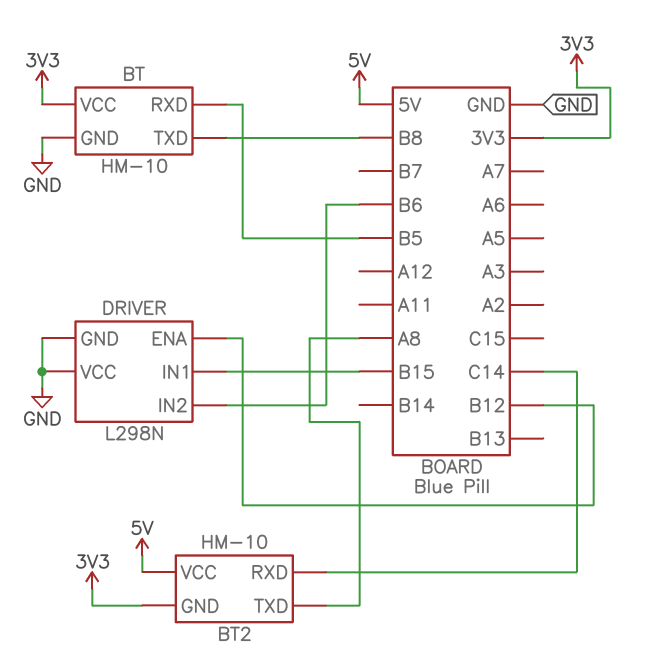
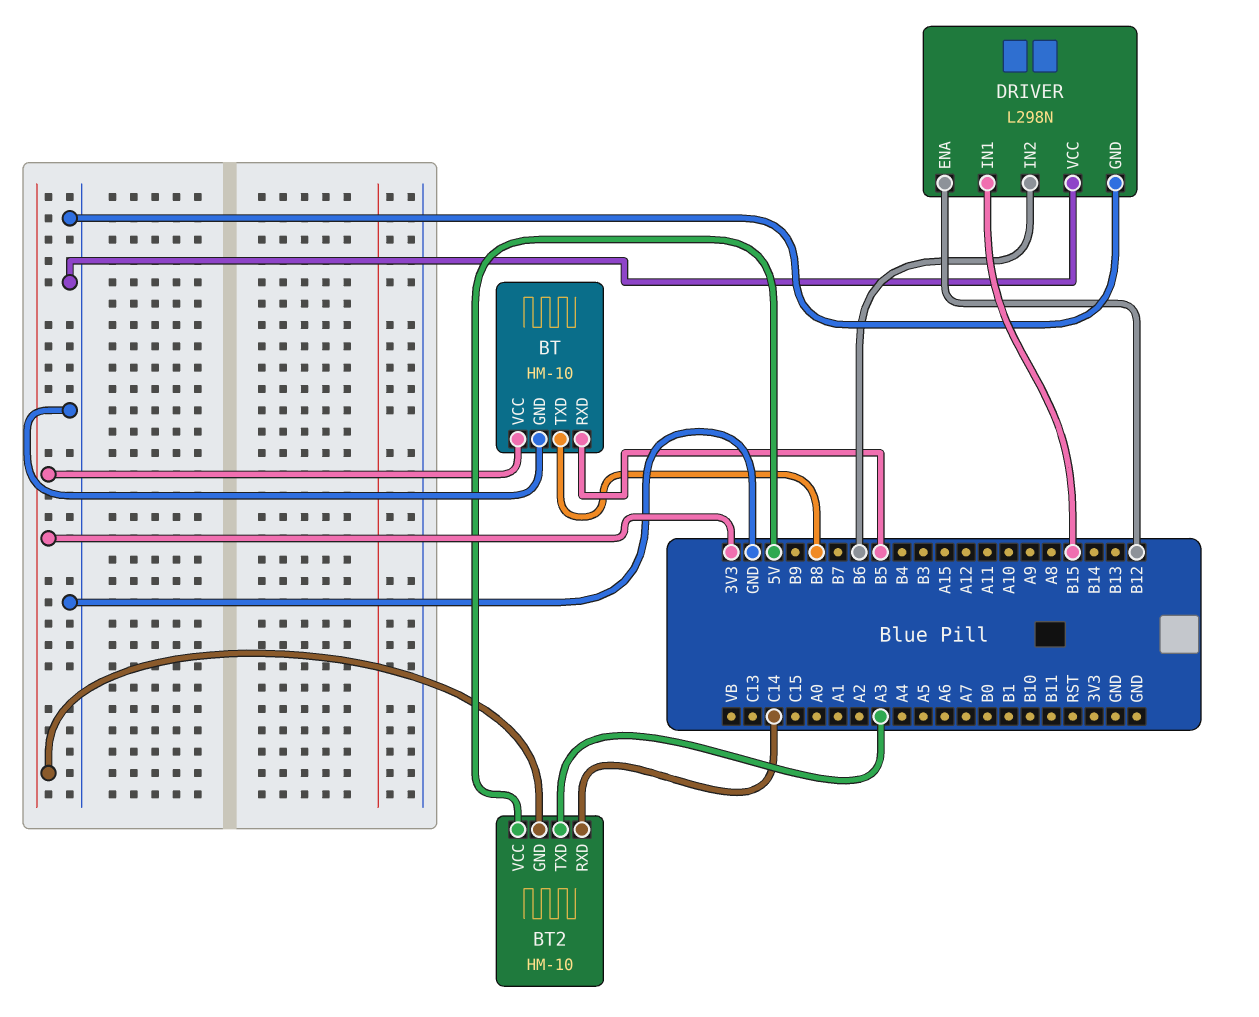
BT2 pin TXD: A8 -> A3

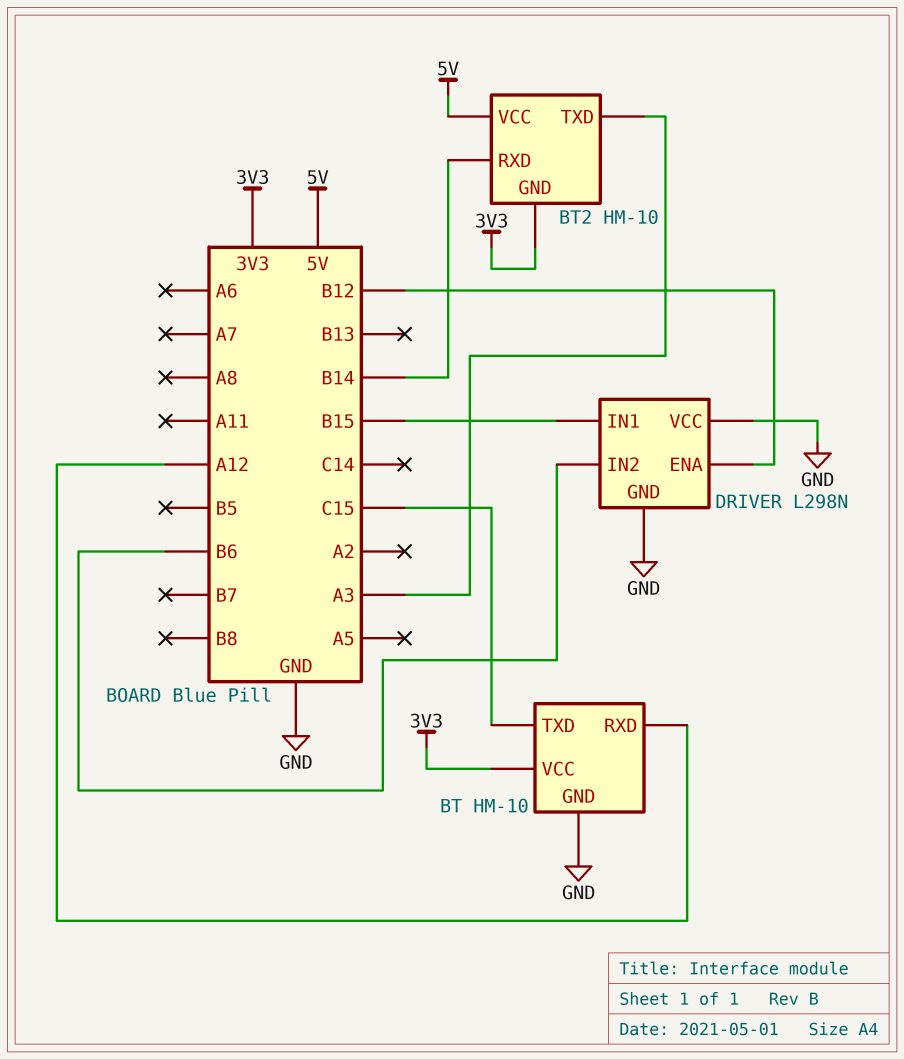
BT pin RXD: B5 -> A12
BT pin TXD: B8 -> C15
BT2 pin RXD: C14 -> B14

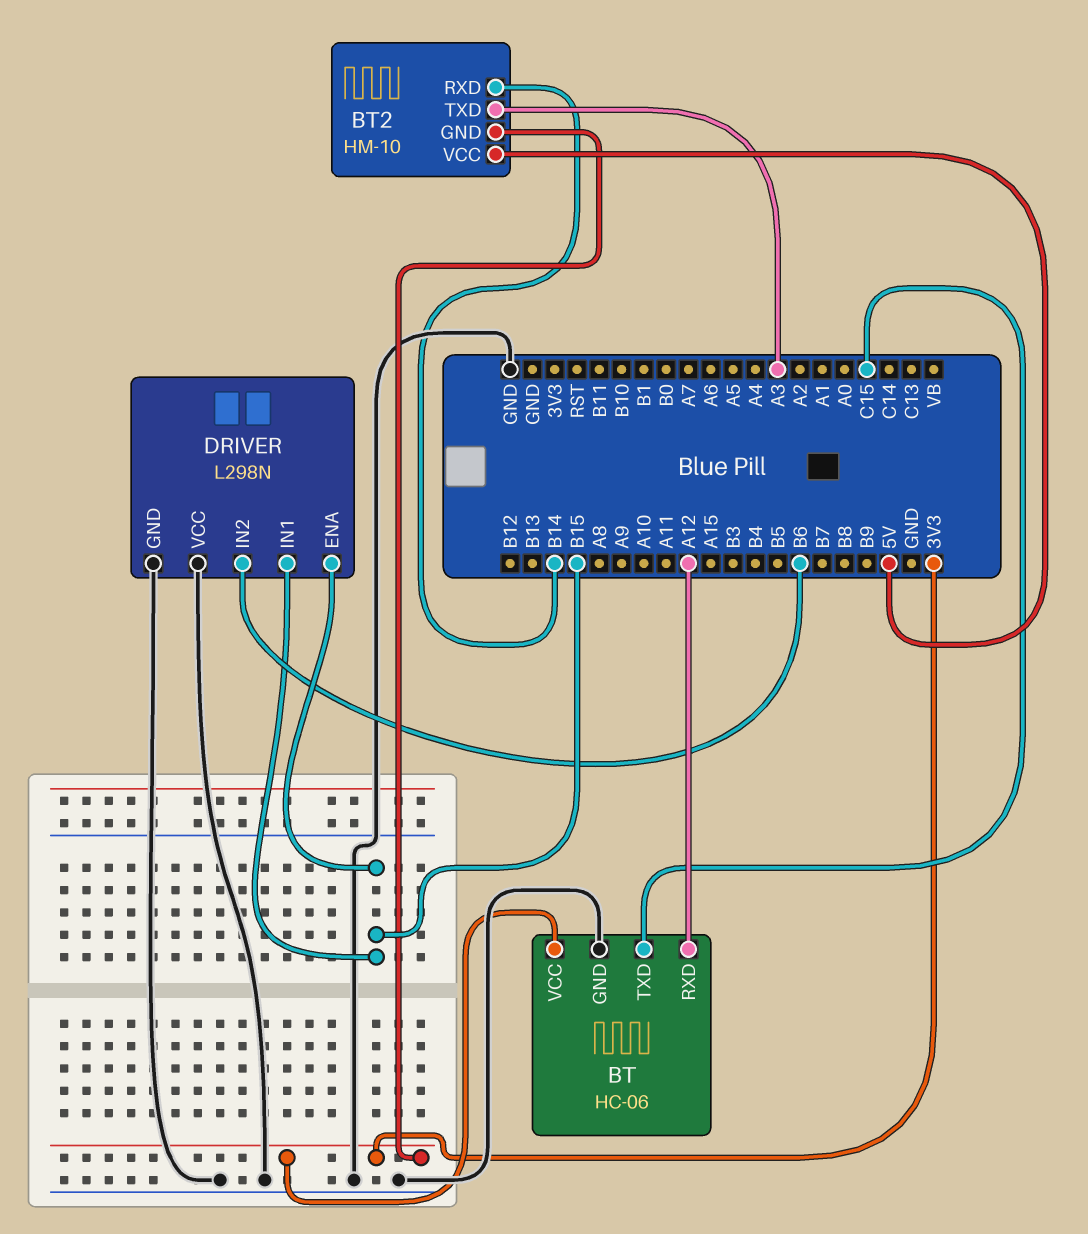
BT: HM-10 -> HC-06
DRIVER pin ENA: B12 -> B15

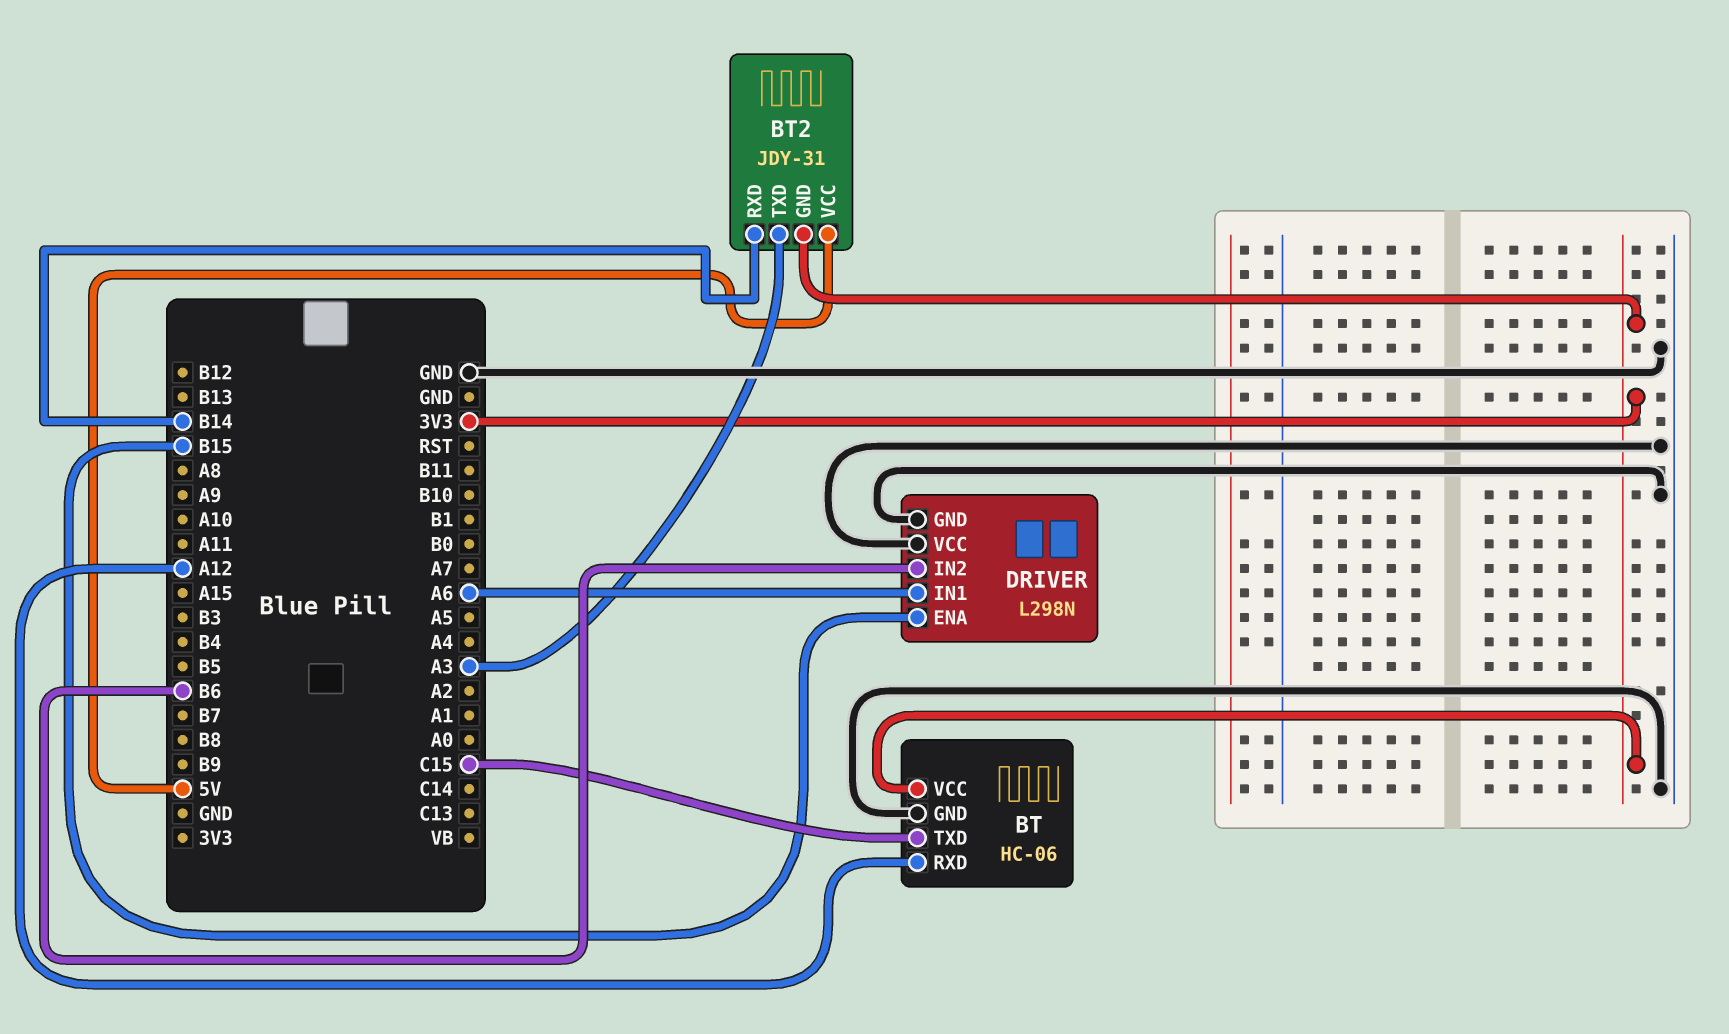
BT2: HM-10 -> JDY-31
DRIVER pin IN1: B15 -> A6

